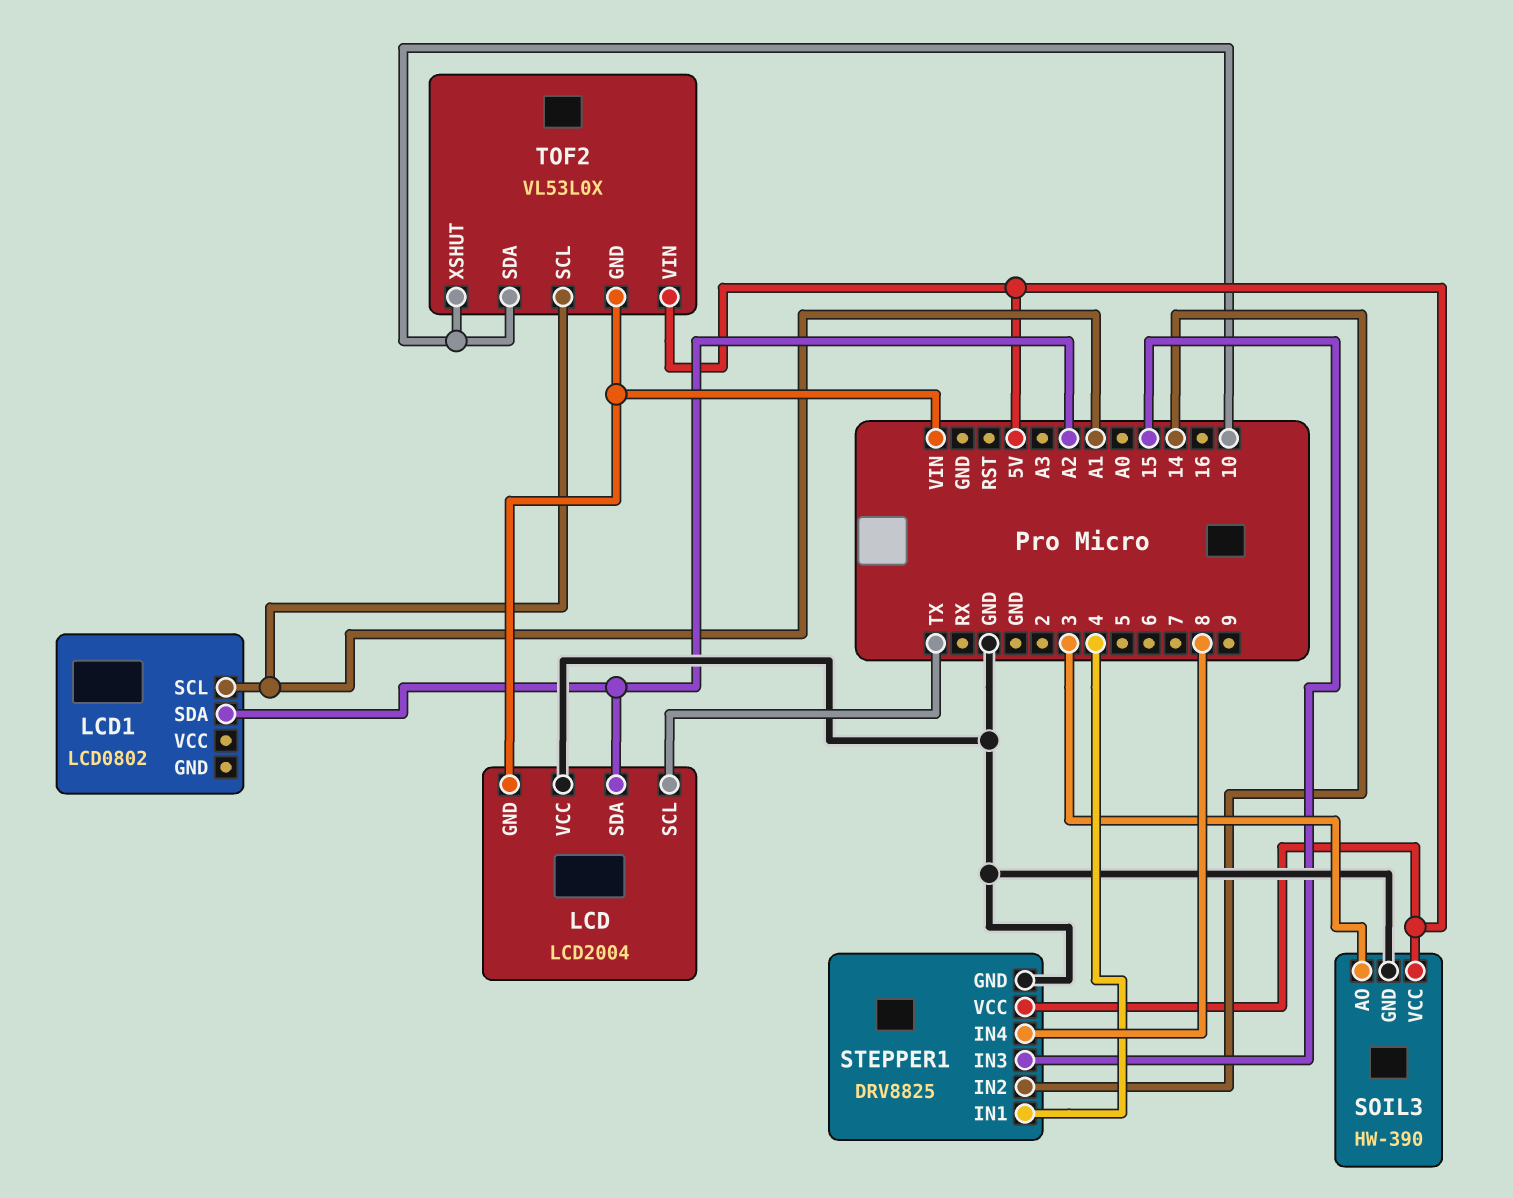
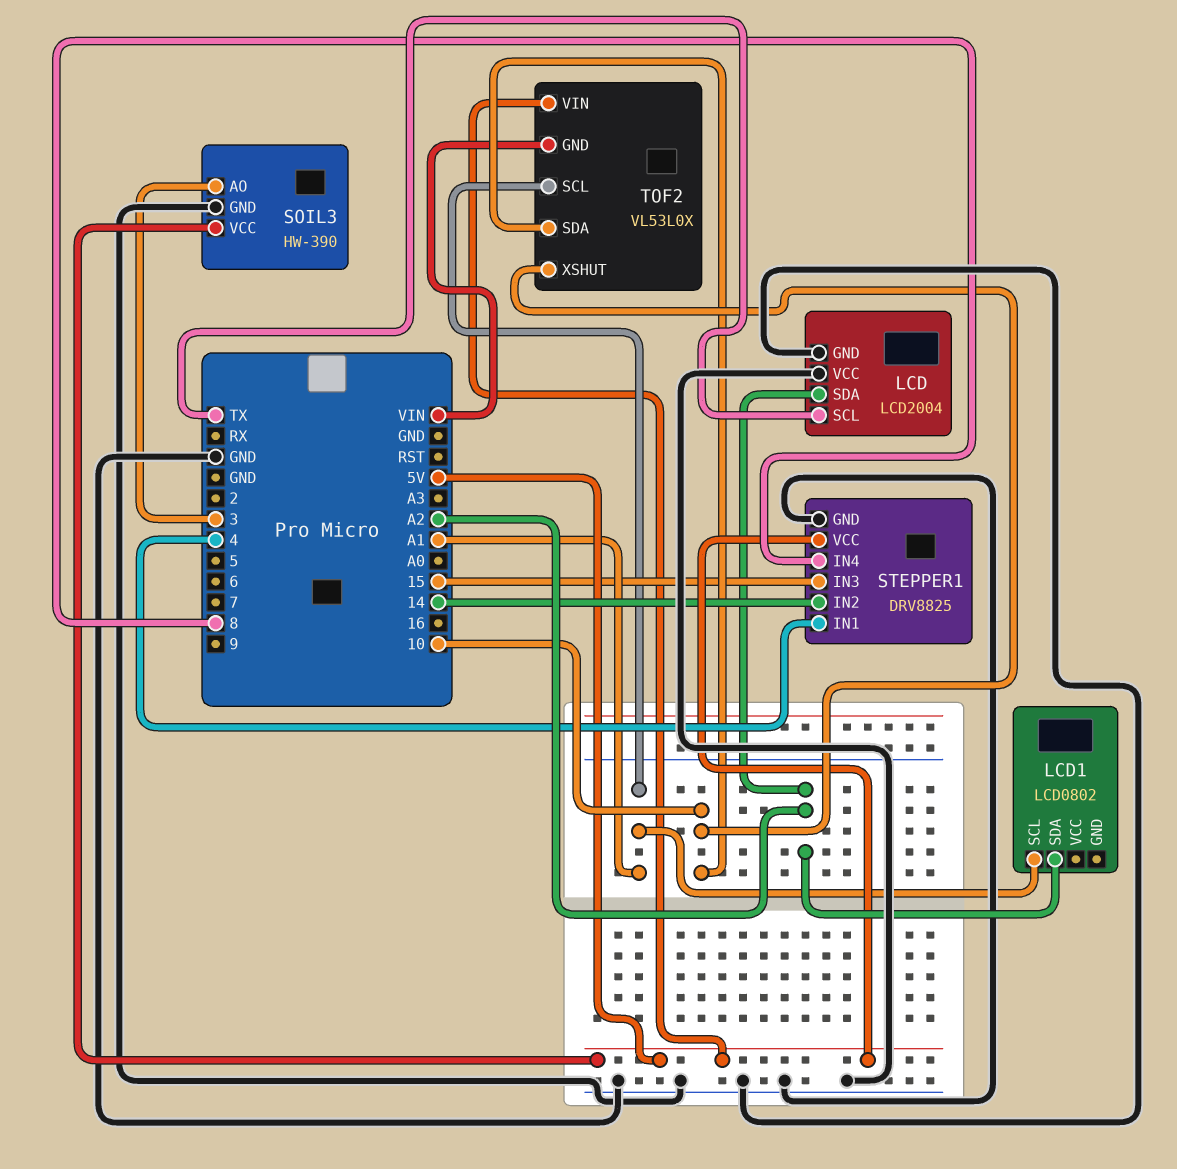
LCD pin GND: VIN -> GND

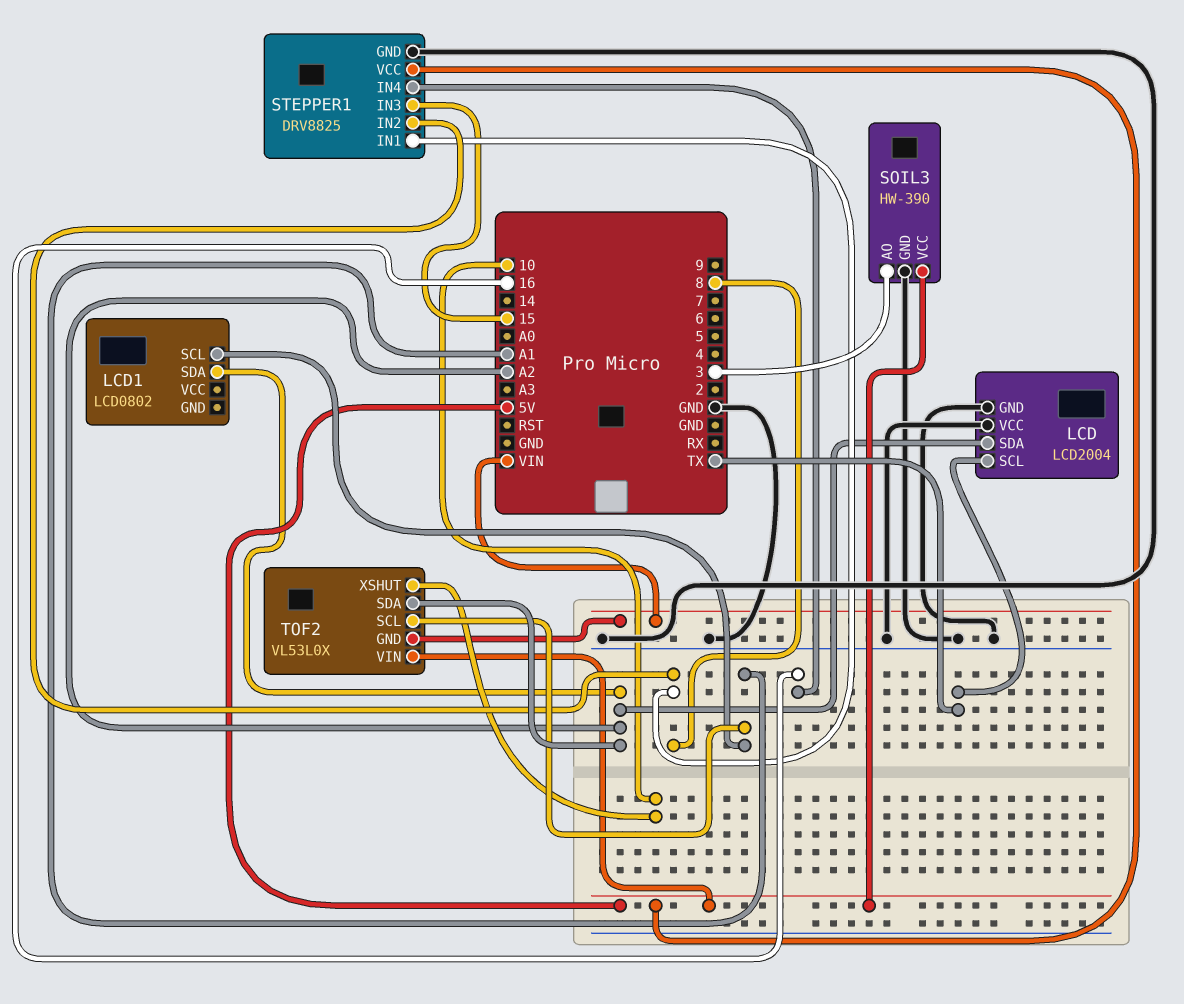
STEPPER1 pin IN1: 4 -> 8
STEPPER1 pin IN2: 14 -> 8
STEPPER1 pin IN4: 8 -> 16
TOF2 pin SDA: 10 -> A2

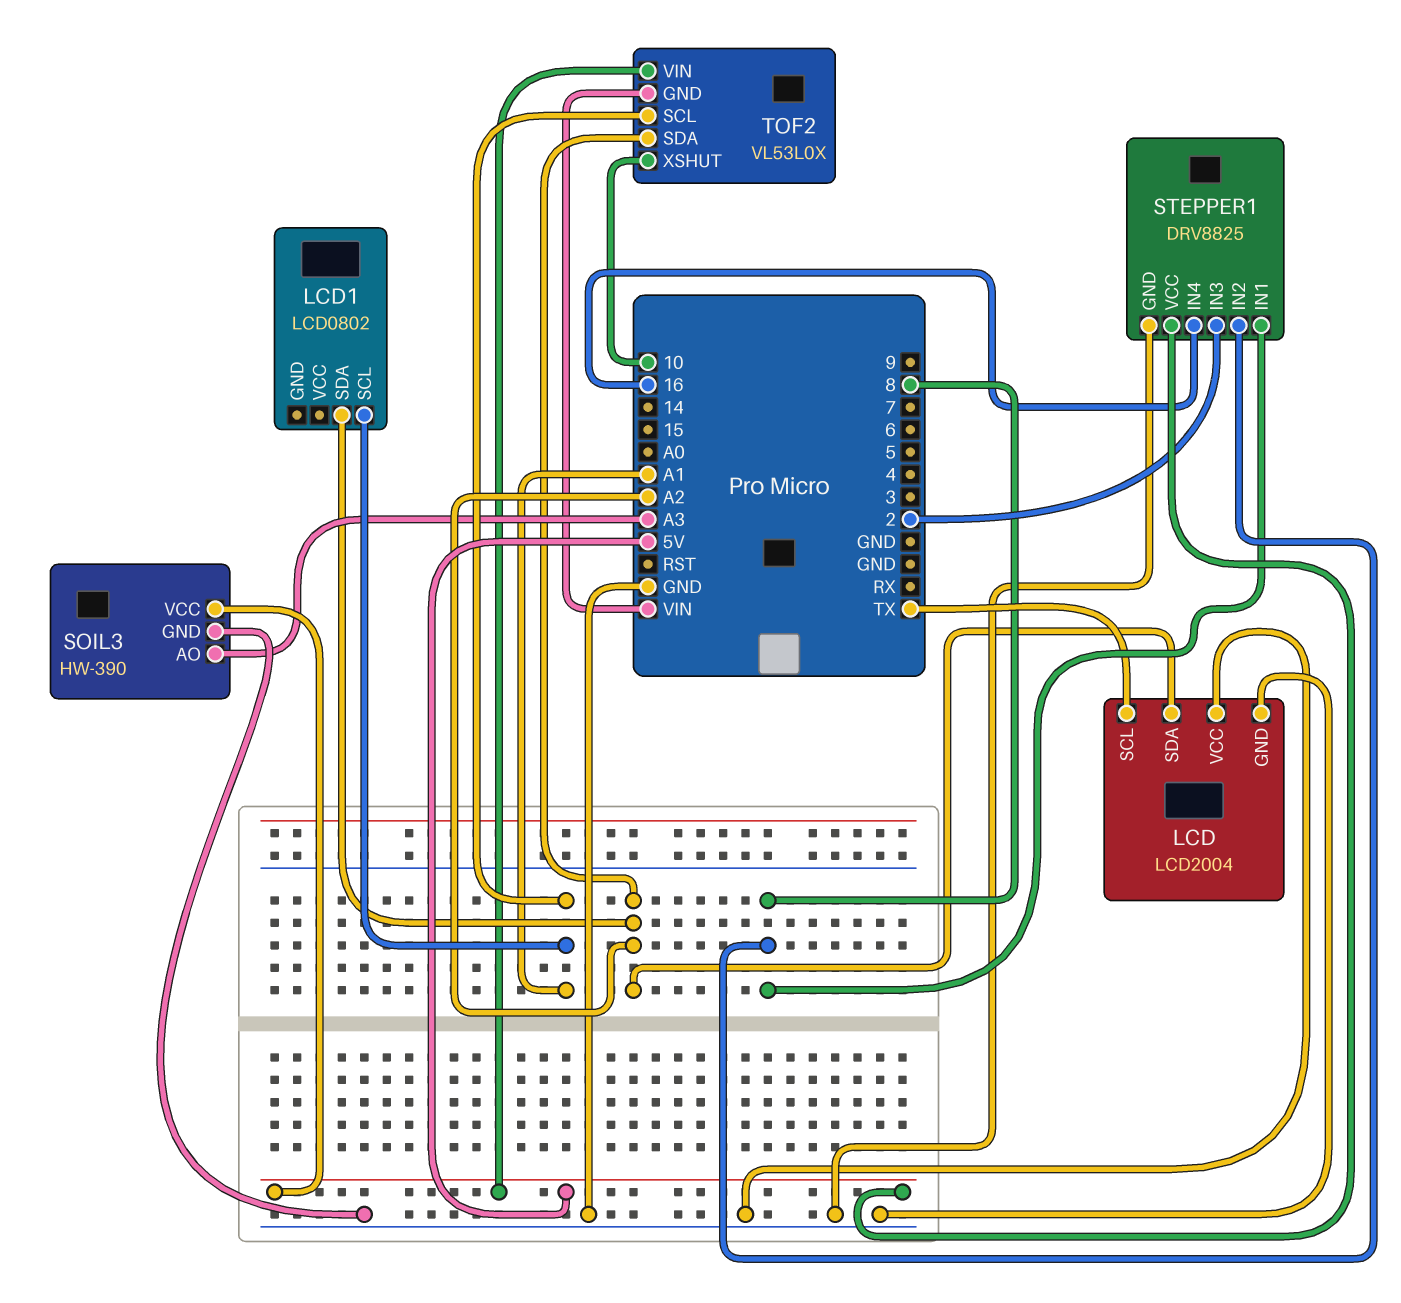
SOIL3 pin AO: 3 -> A3
STEPPER1 pin IN3: 15 -> 2

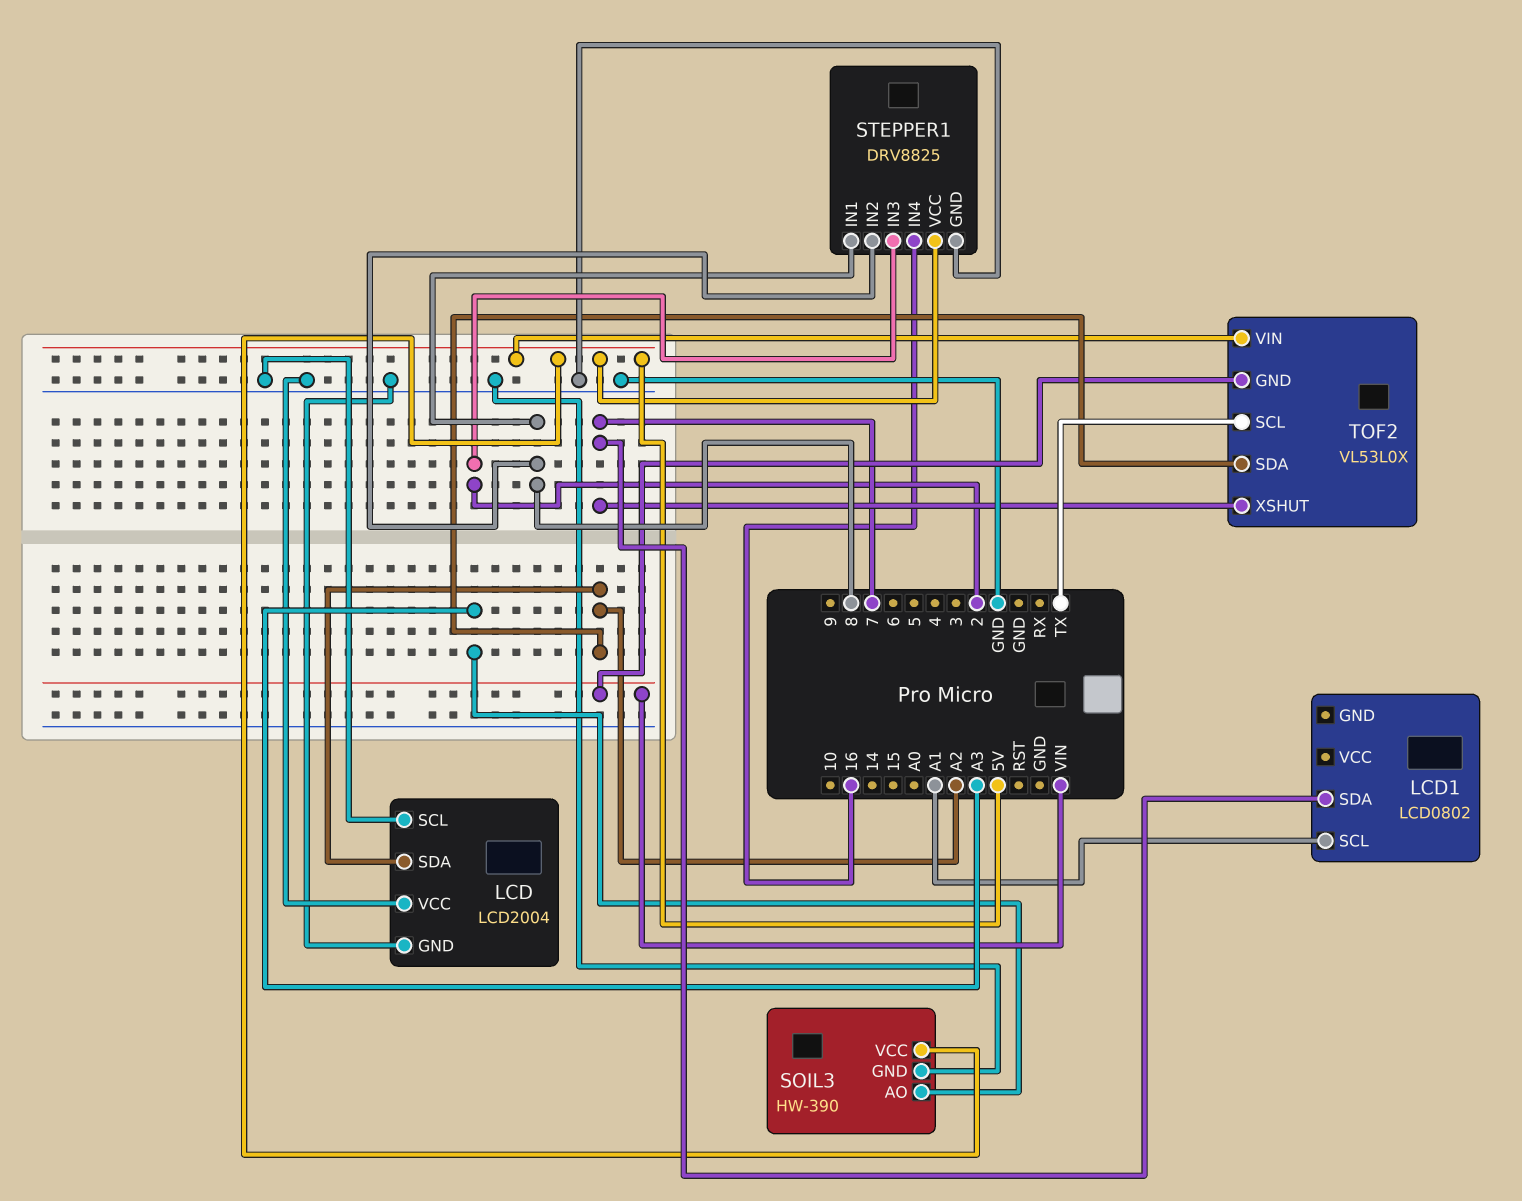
LCD pin SCL: TX -> GND
LCD1 pin SDA: A2 -> 7
TOF2 pin SCL: A1 -> TX
TOF2 pin XSHUT: 10 -> 7

